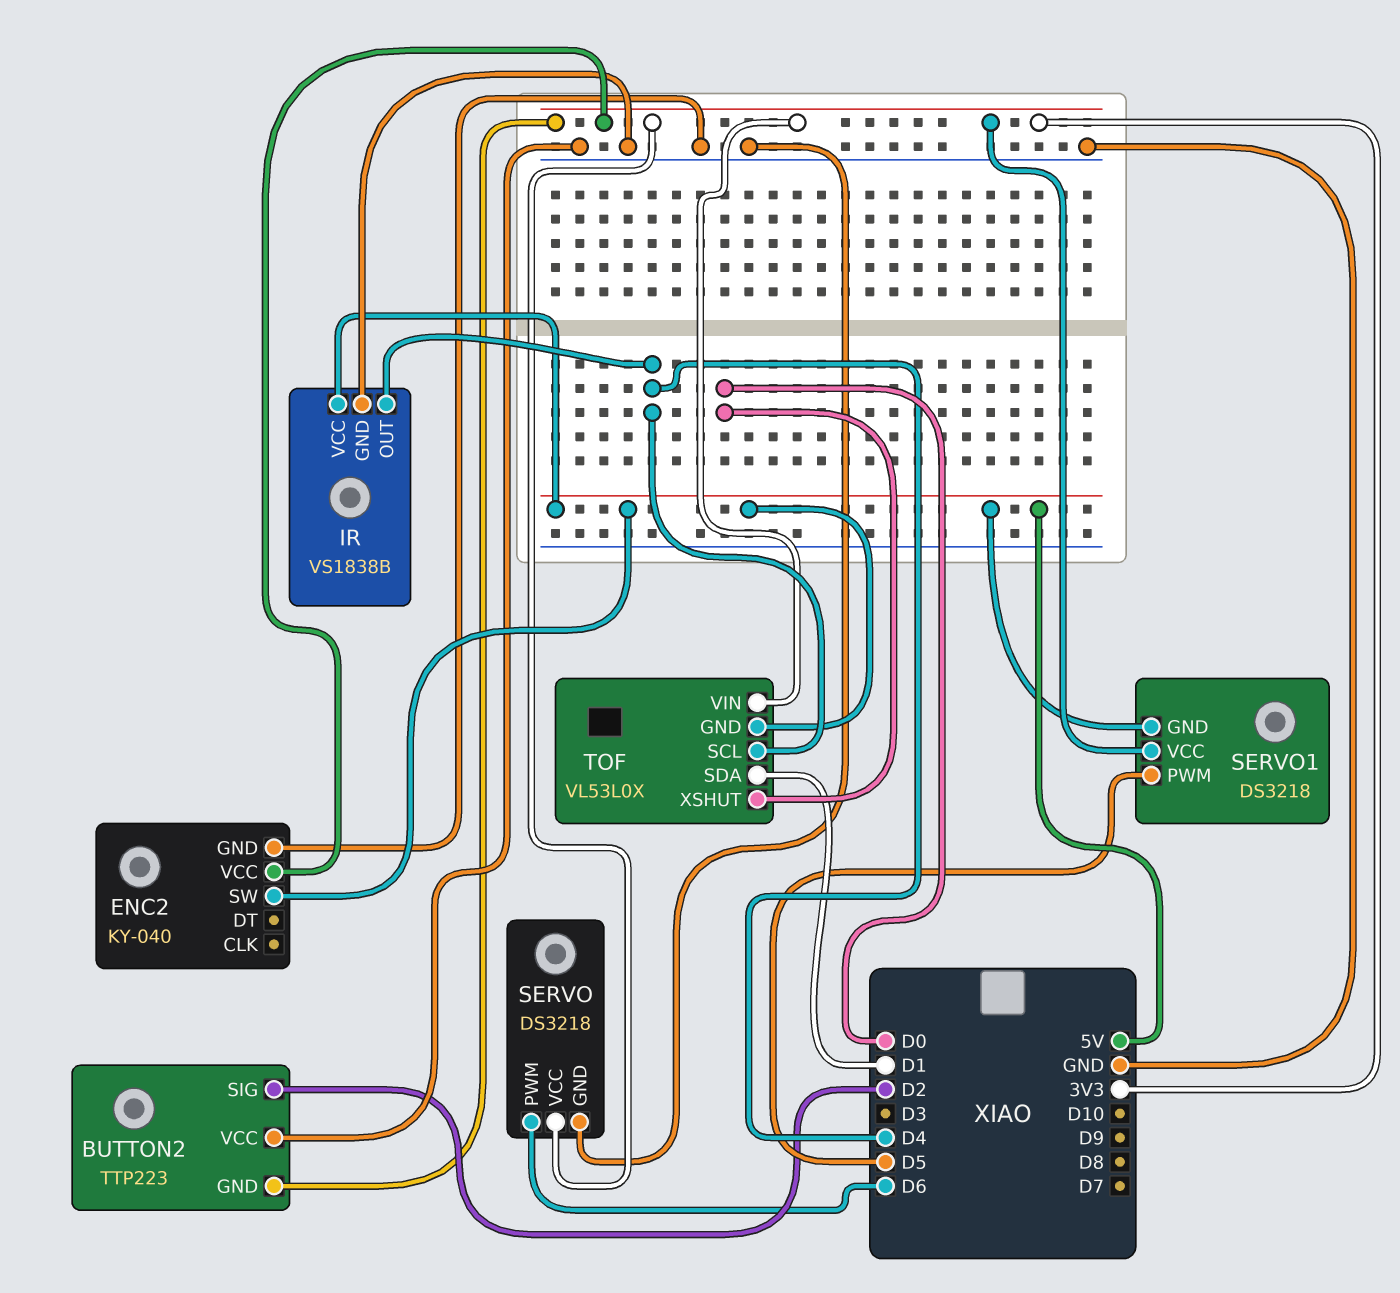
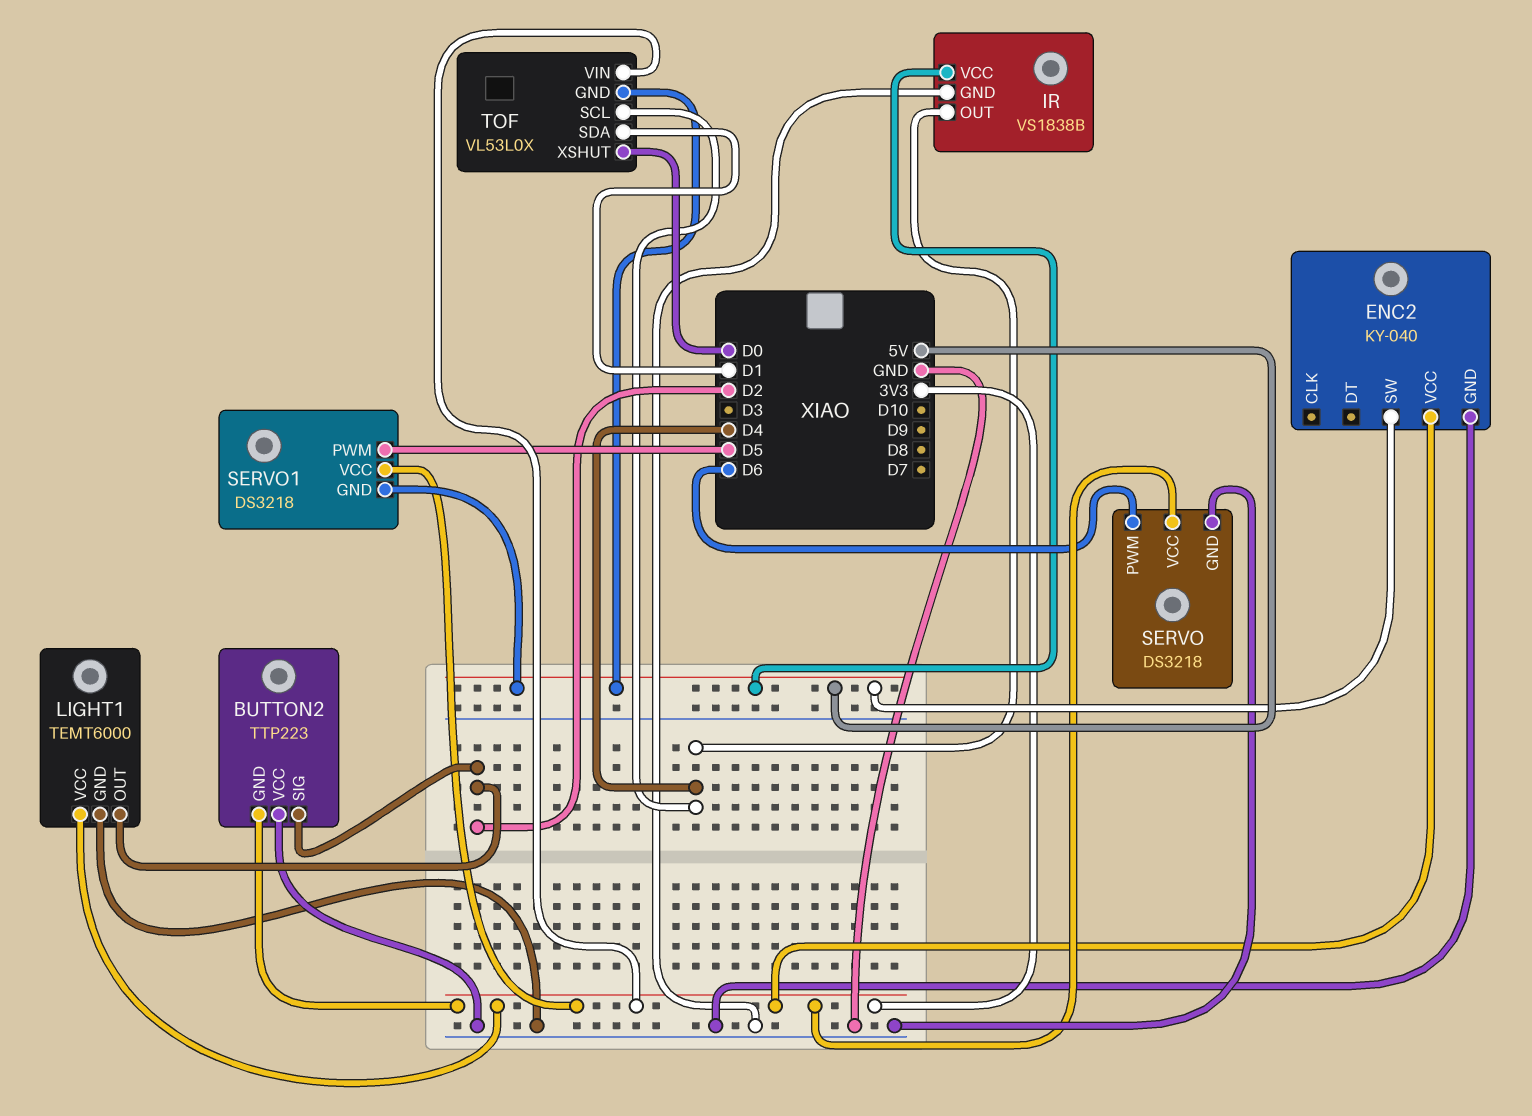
LIGHT1: none -> TEMT6000
LIGHT1 pin GND: none -> GND
LIGHT1 pin OUT: none -> D2
LIGHT1 pin VCC: none -> 3V3

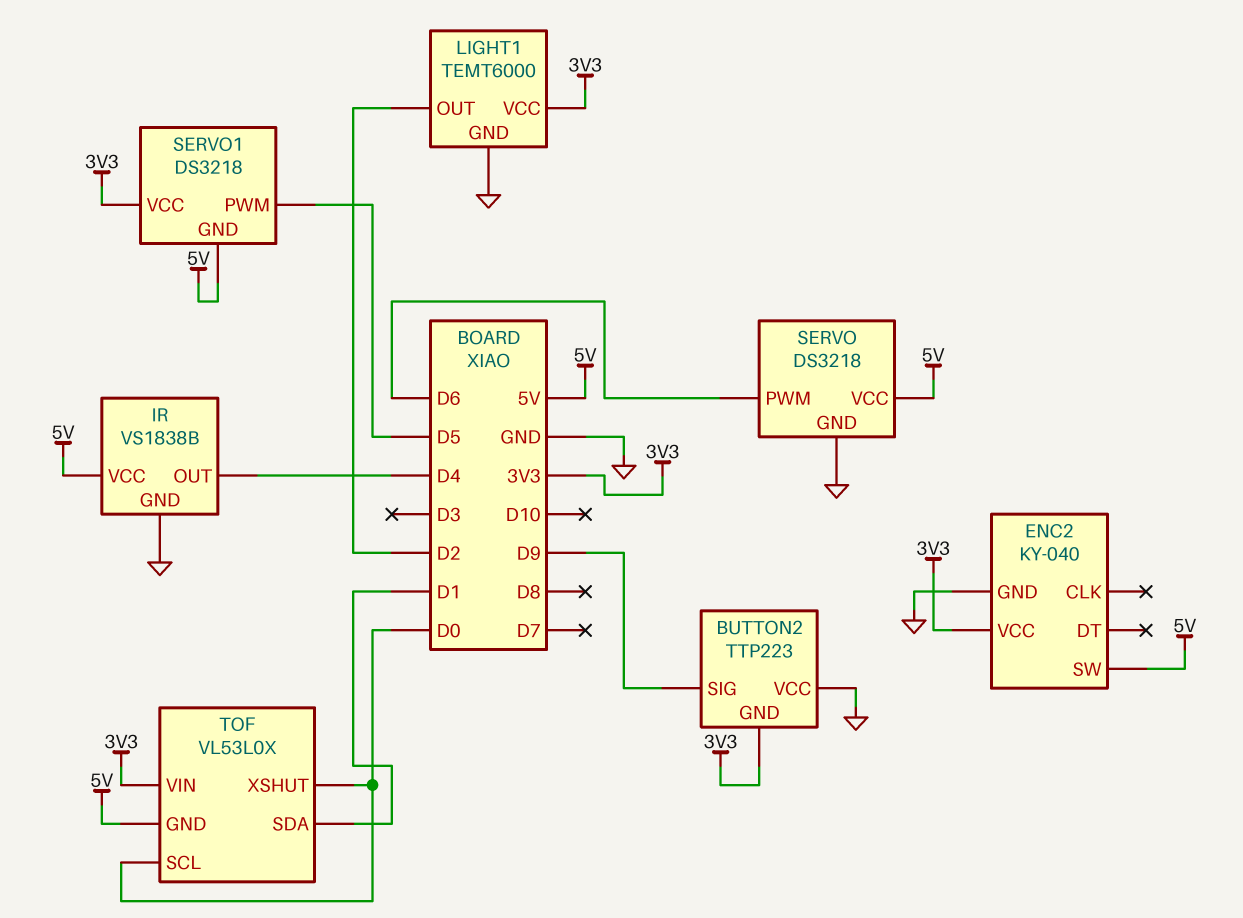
BUTTON2 pin SIG: D2 -> D9
SERVO pin VCC: 3V3 -> 5V
TOF pin SCL: D4 -> D0

